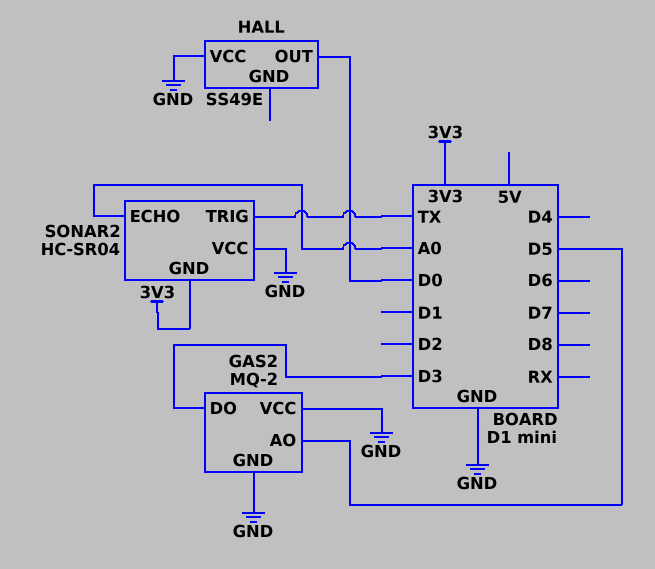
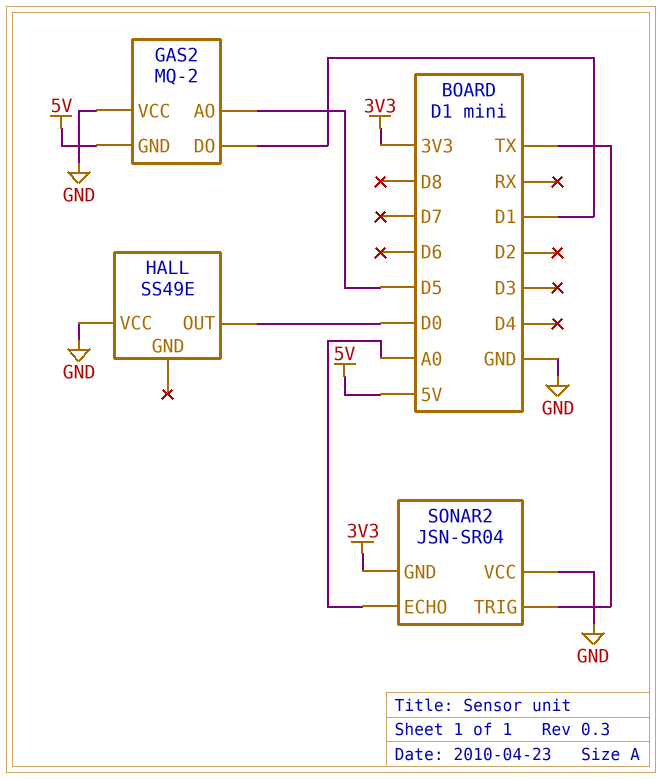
GAS2 pin DO: D3 -> D1
GAS2 pin GND: GND -> 5V
SONAR2: HC-SR04 -> JSN-SR04

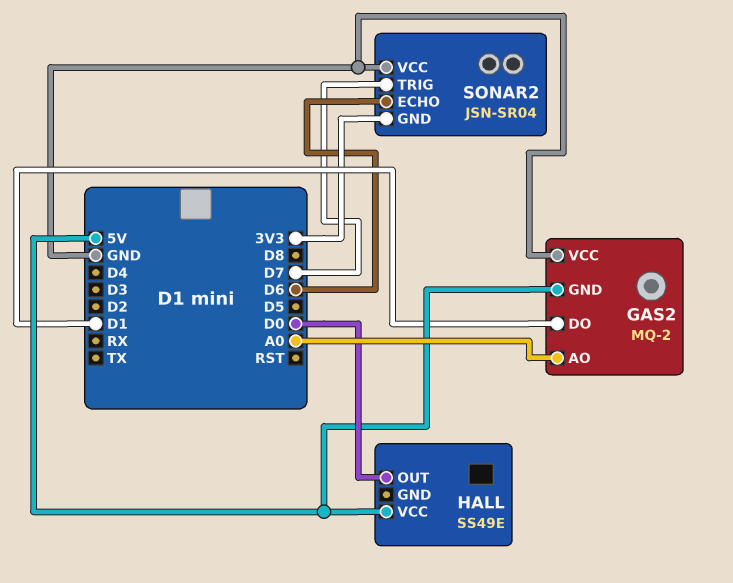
GAS2 pin AO: D5 -> A0
HALL pin VCC: GND -> 5V
SONAR2 pin ECHO: A0 -> D6
SONAR2 pin TRIG: TX -> D7

